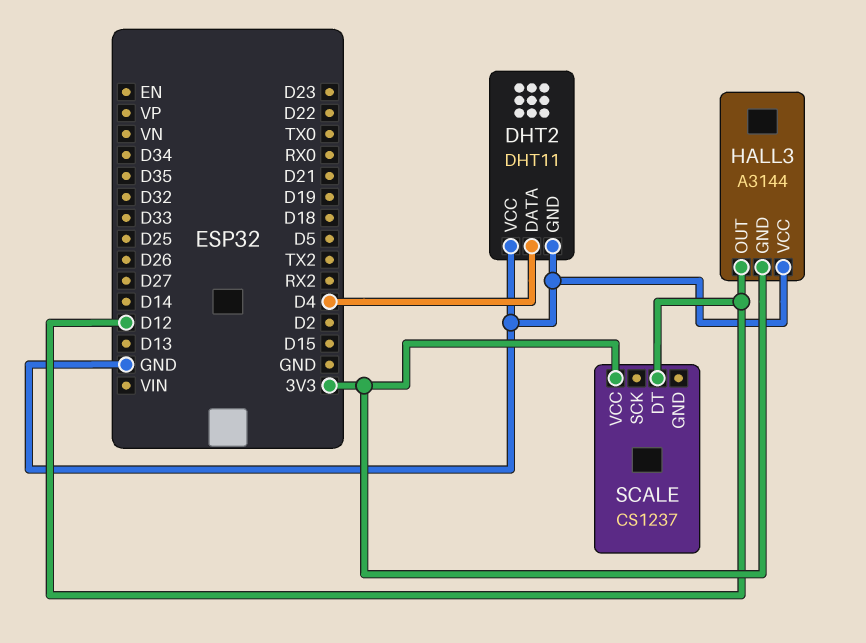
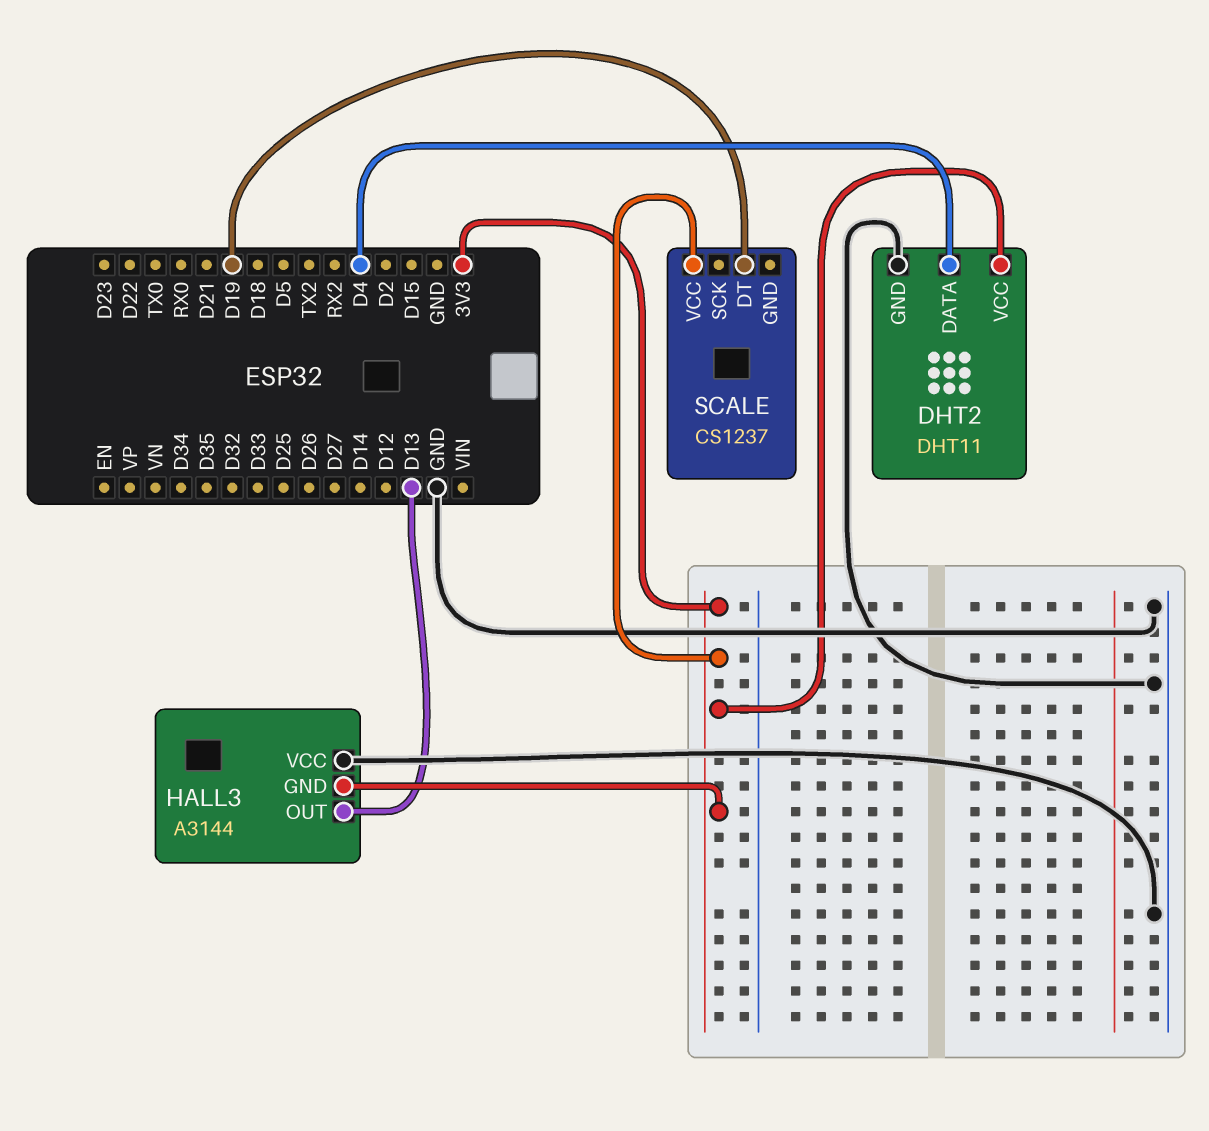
DHT2 pin VCC: GND -> 3V3
HALL3 pin OUT: D12 -> D13
SCALE pin DT: D12 -> D19

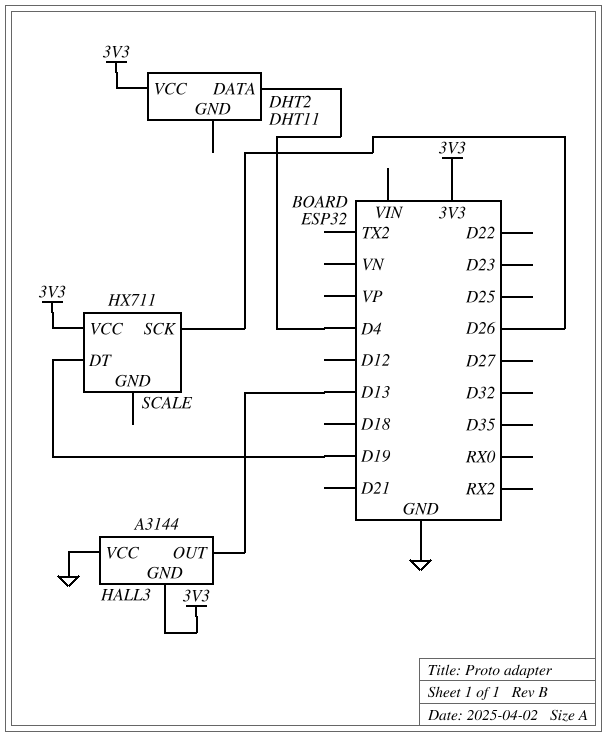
DHT2 pin GND: GND -> none
SCALE: CS1237 -> HX711
SCALE pin SCK: none -> D26

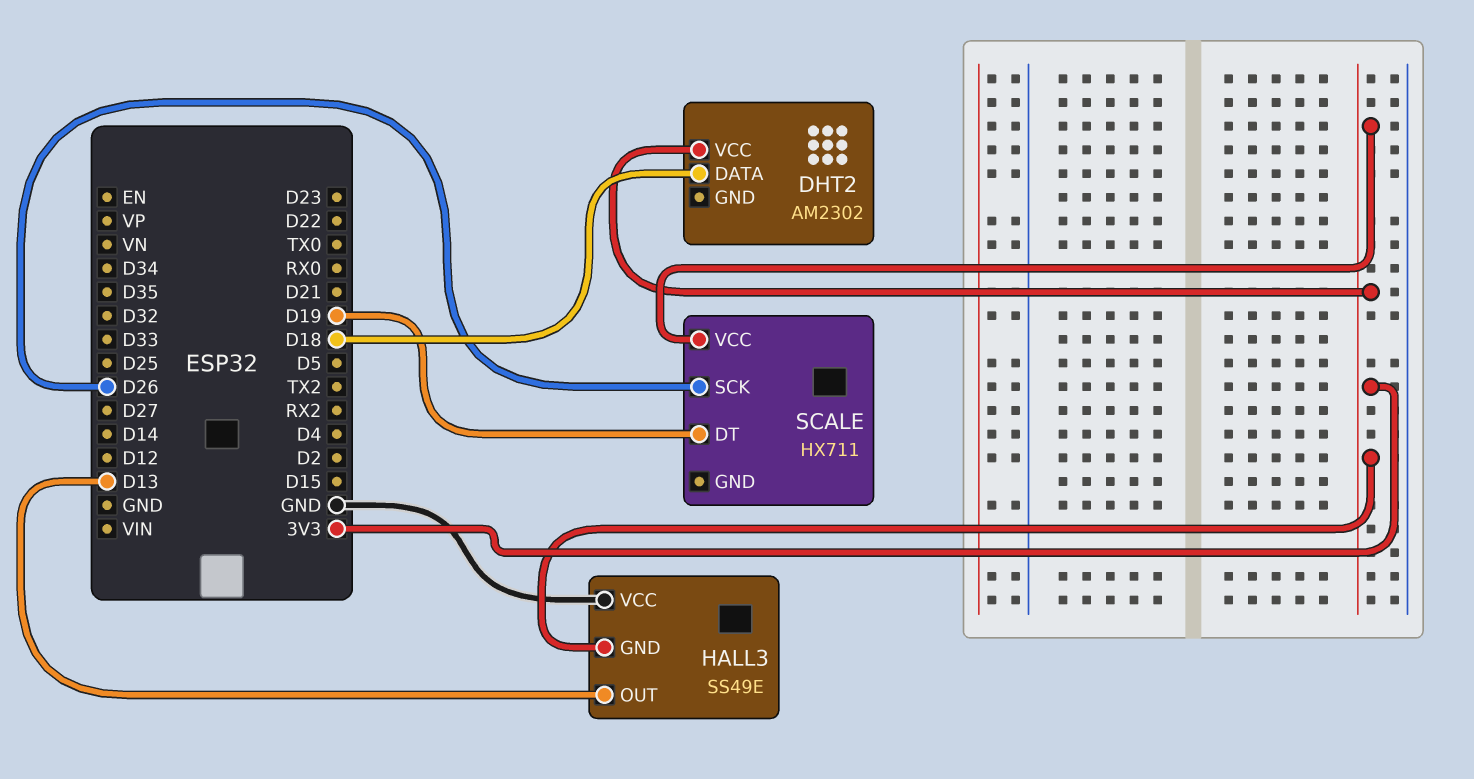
DHT2: DHT11 -> AM2302
DHT2 pin DATA: D4 -> D18
HALL3: A3144 -> SS49E

